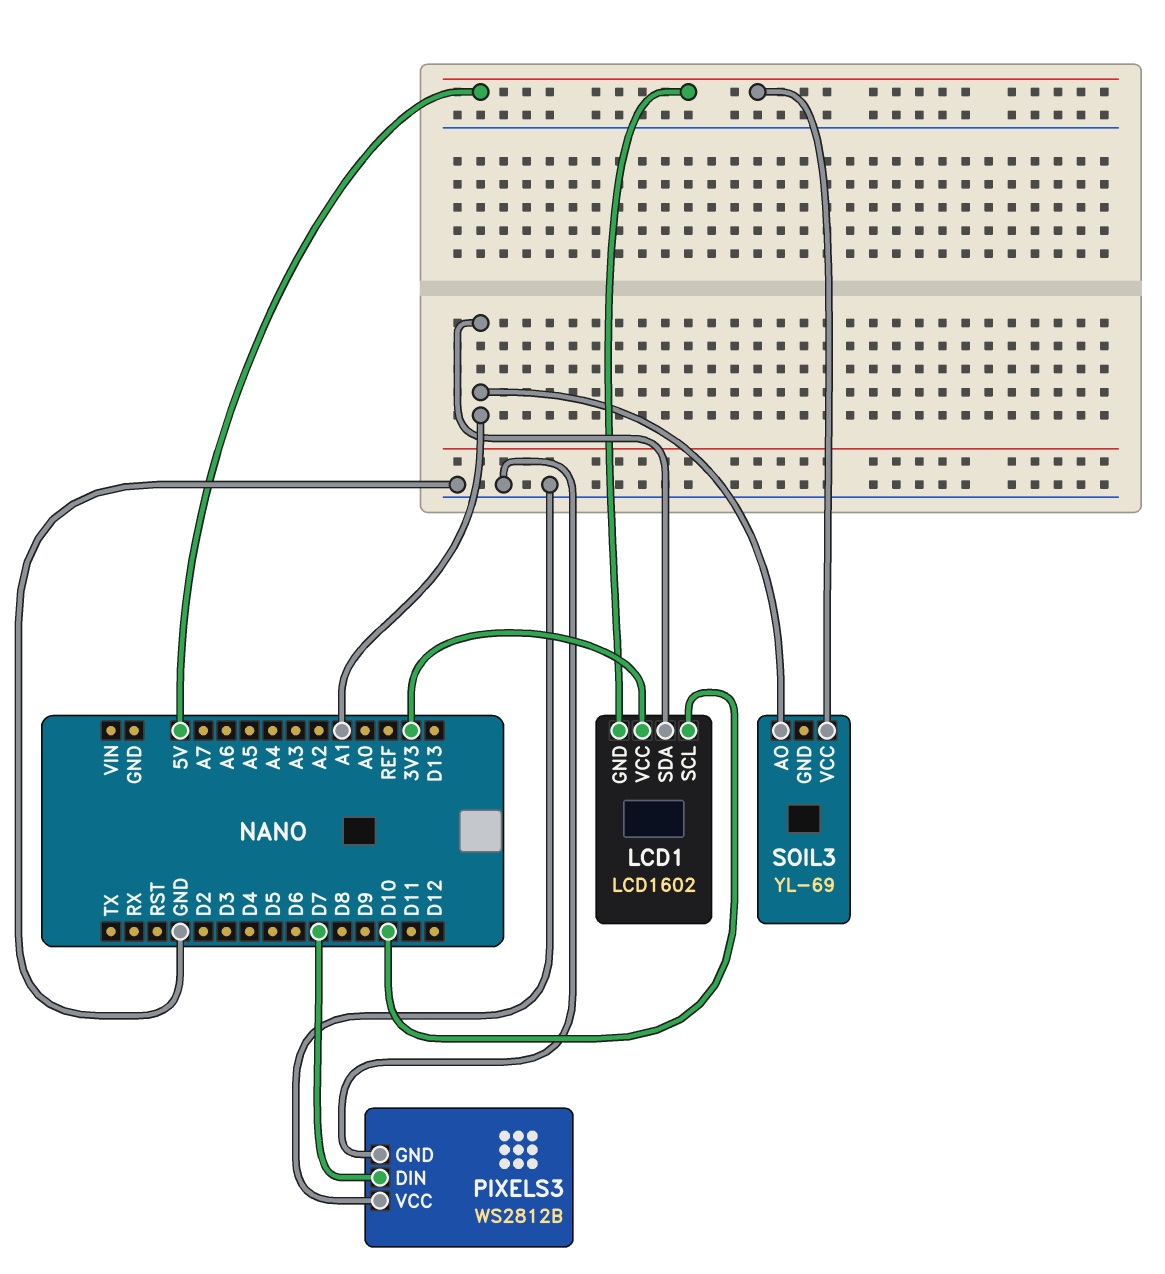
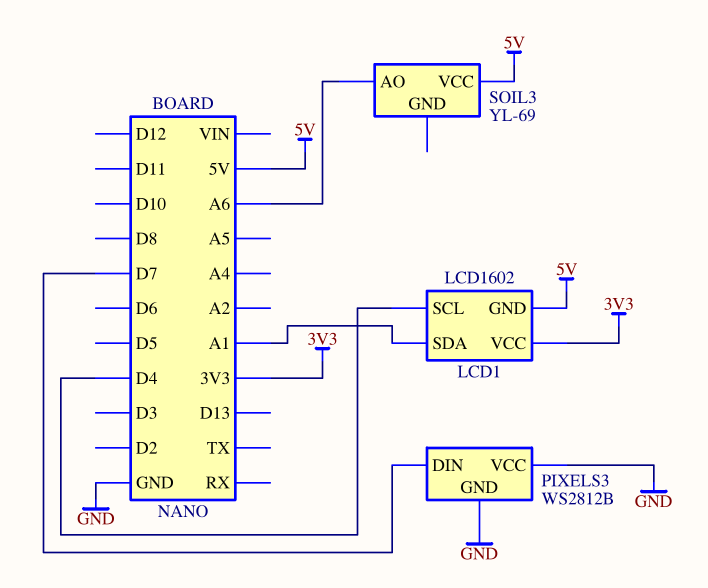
LCD1 pin SCL: D10 -> D4
SOIL3 pin AO: A1 -> A6

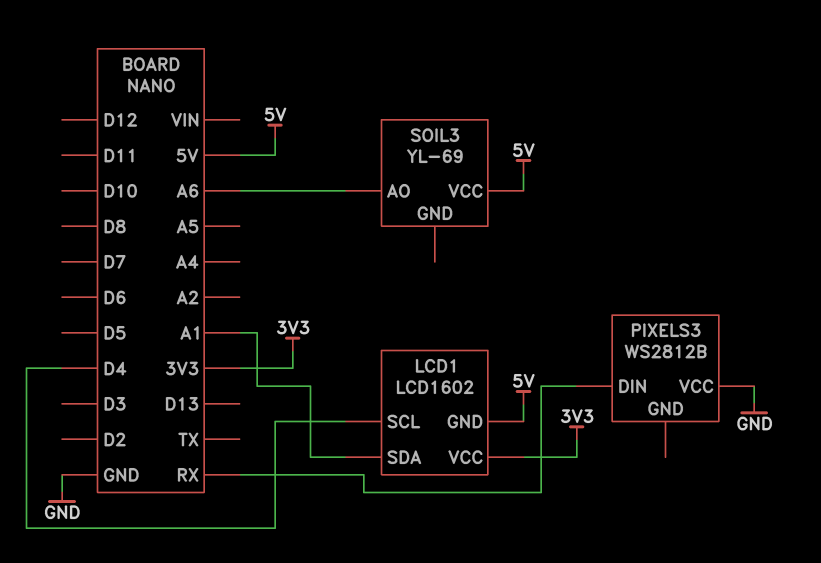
PIXELS3 pin DIN: D7 -> RX
PIXELS3 pin GND: GND -> none

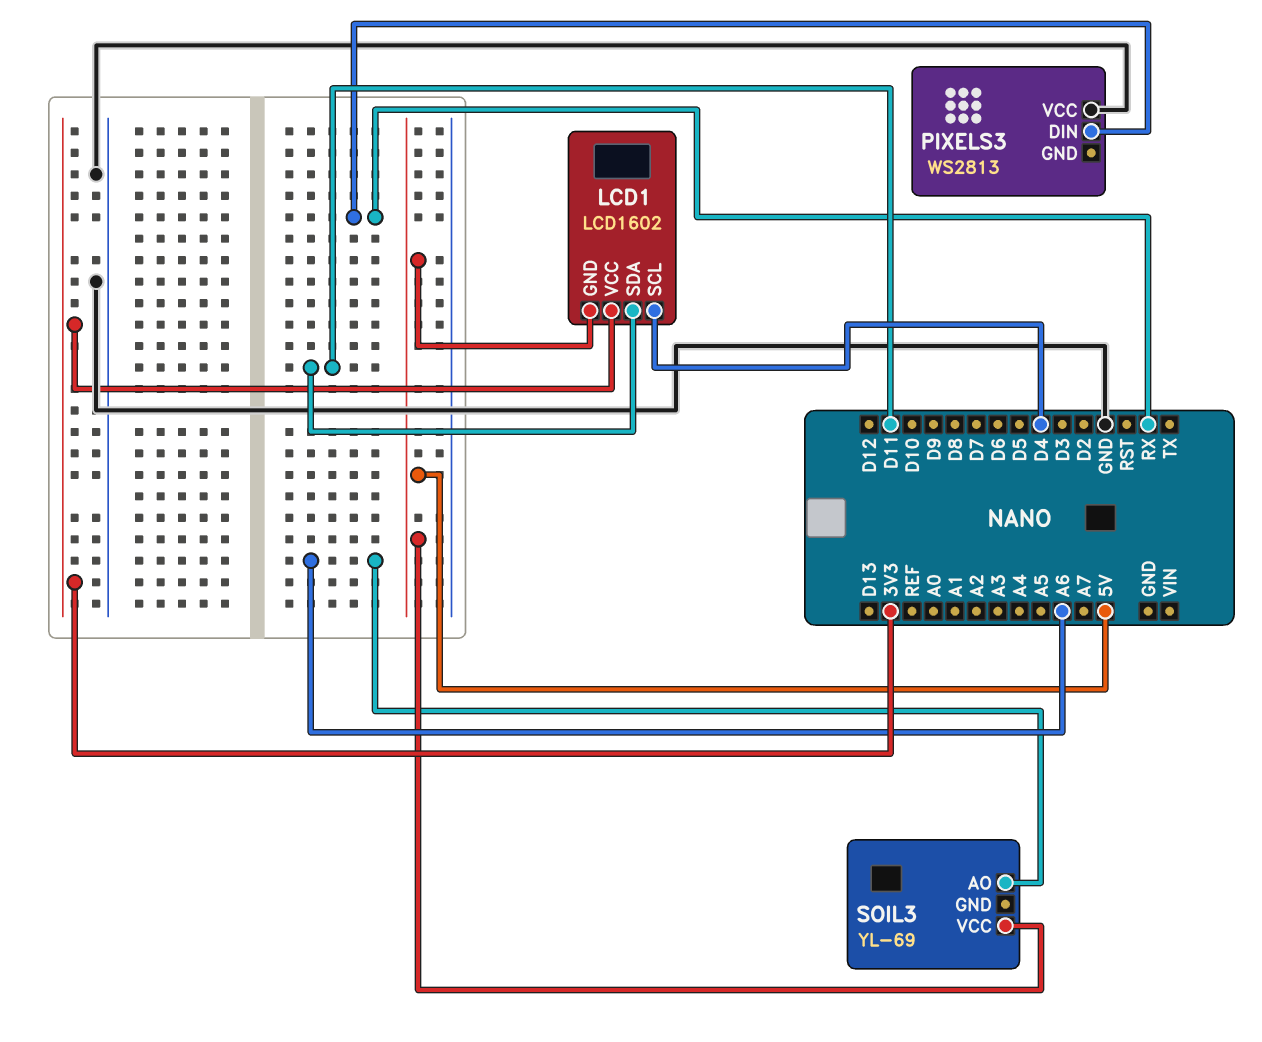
LCD1 pin SDA: A1 -> D11
PIXELS3: WS2812B -> WS2813

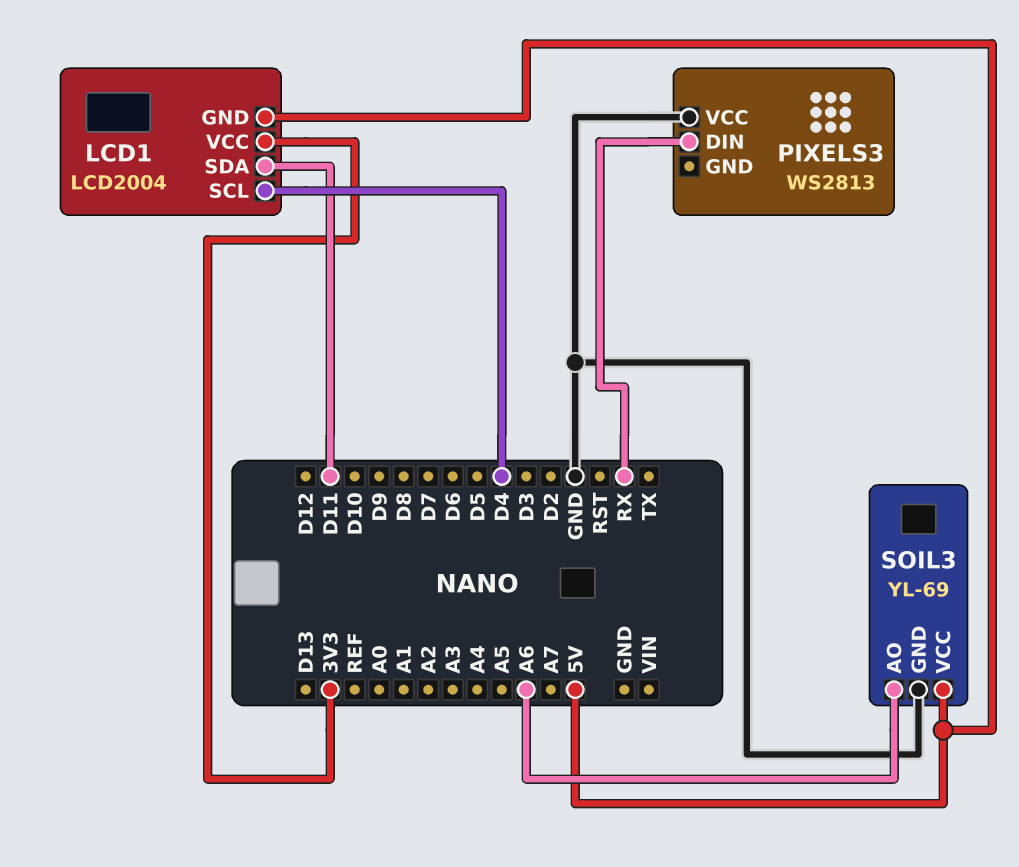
LCD1: LCD1602 -> LCD2004
SOIL3 pin GND: none -> GND

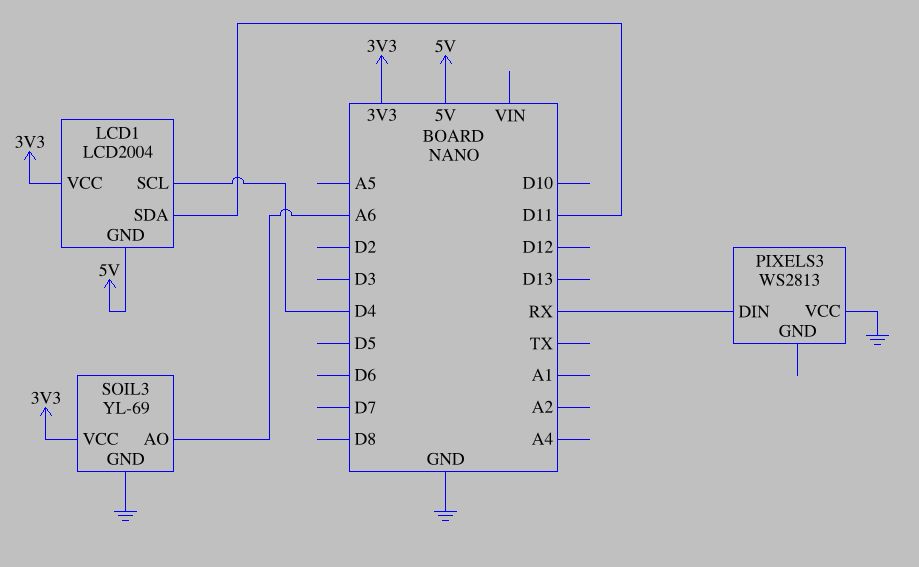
SOIL3 pin VCC: 5V -> 3V3

